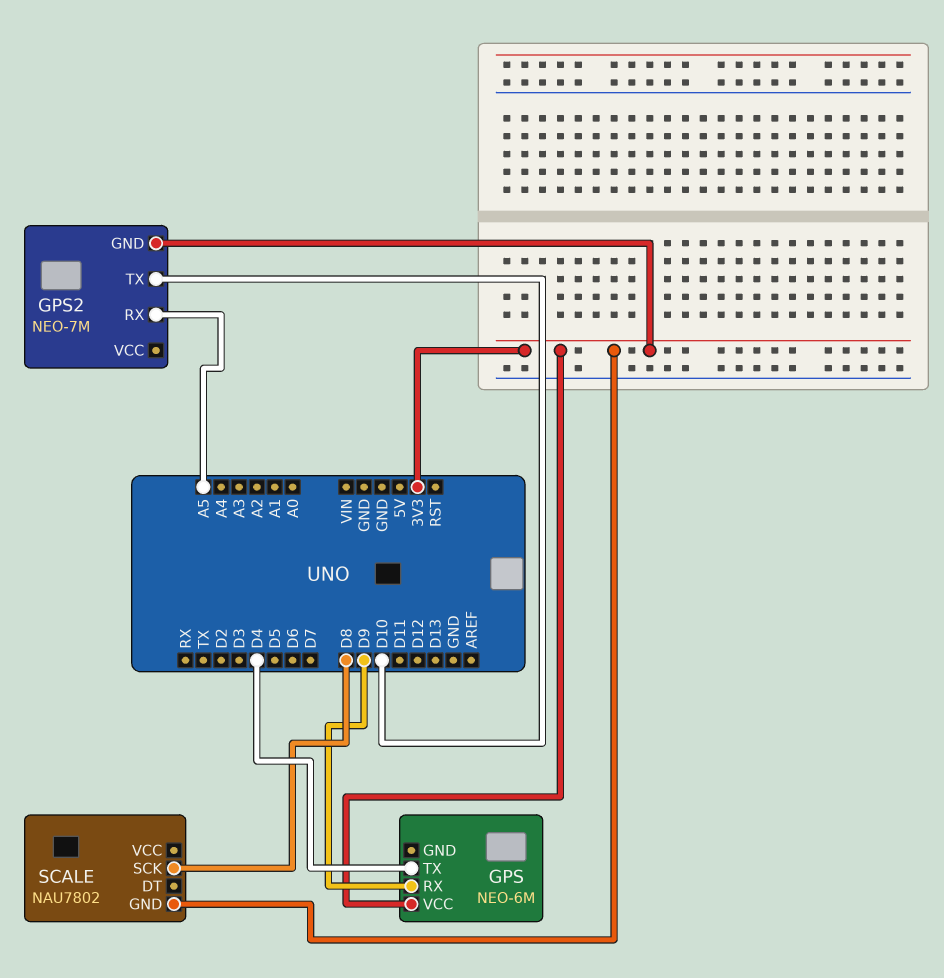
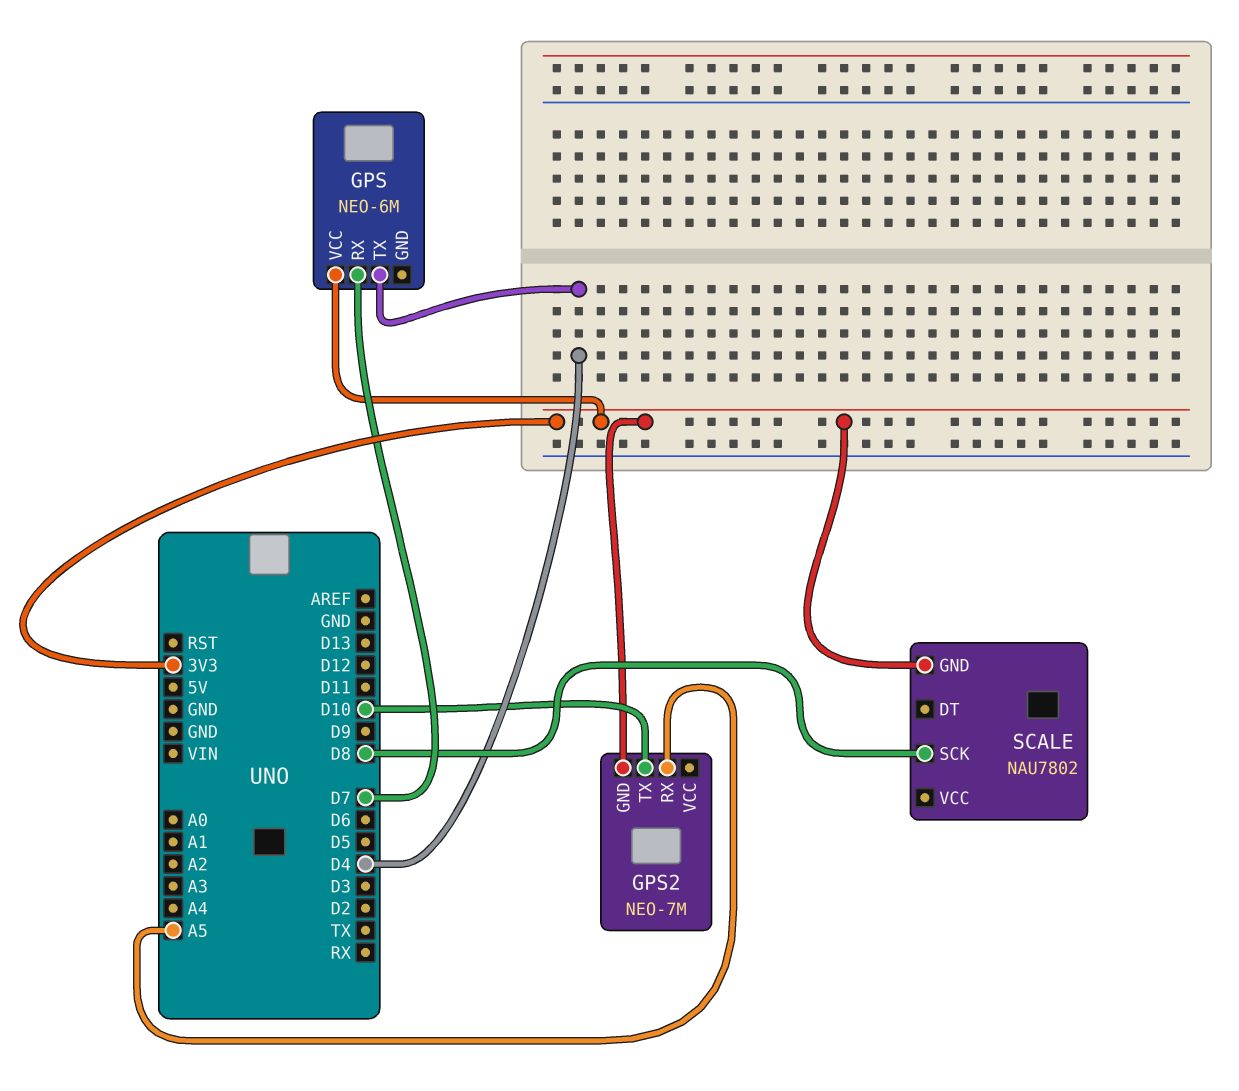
GPS pin RX: D9 -> D7

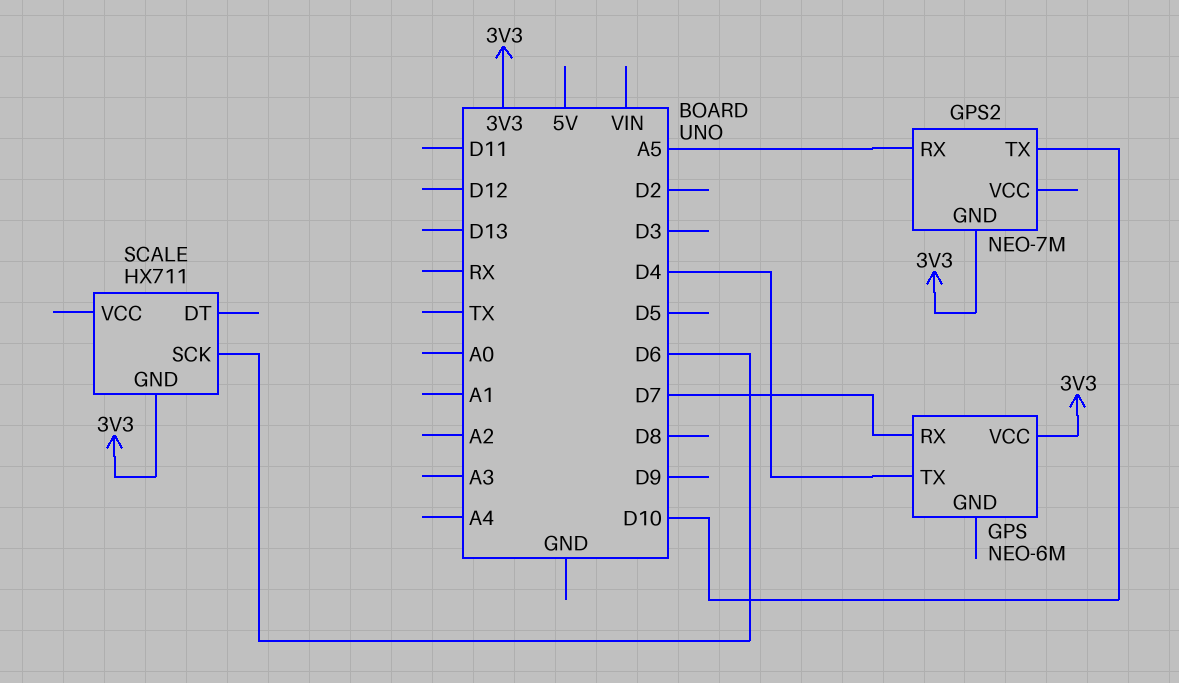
SCALE: NAU7802 -> HX711
SCALE pin SCK: D8 -> D6

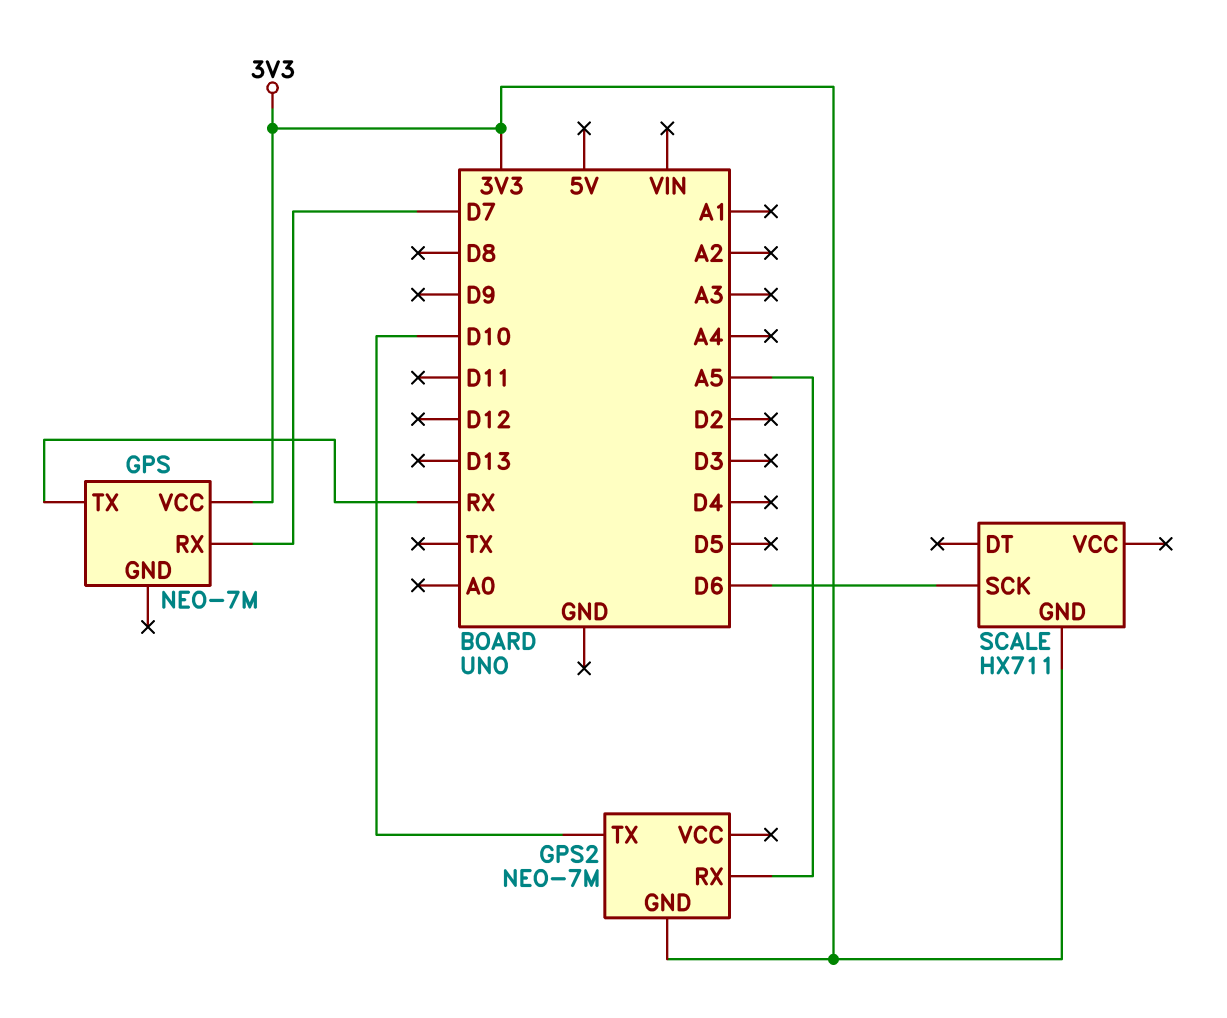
GPS: NEO-6M -> NEO-7M
GPS pin TX: D4 -> RX

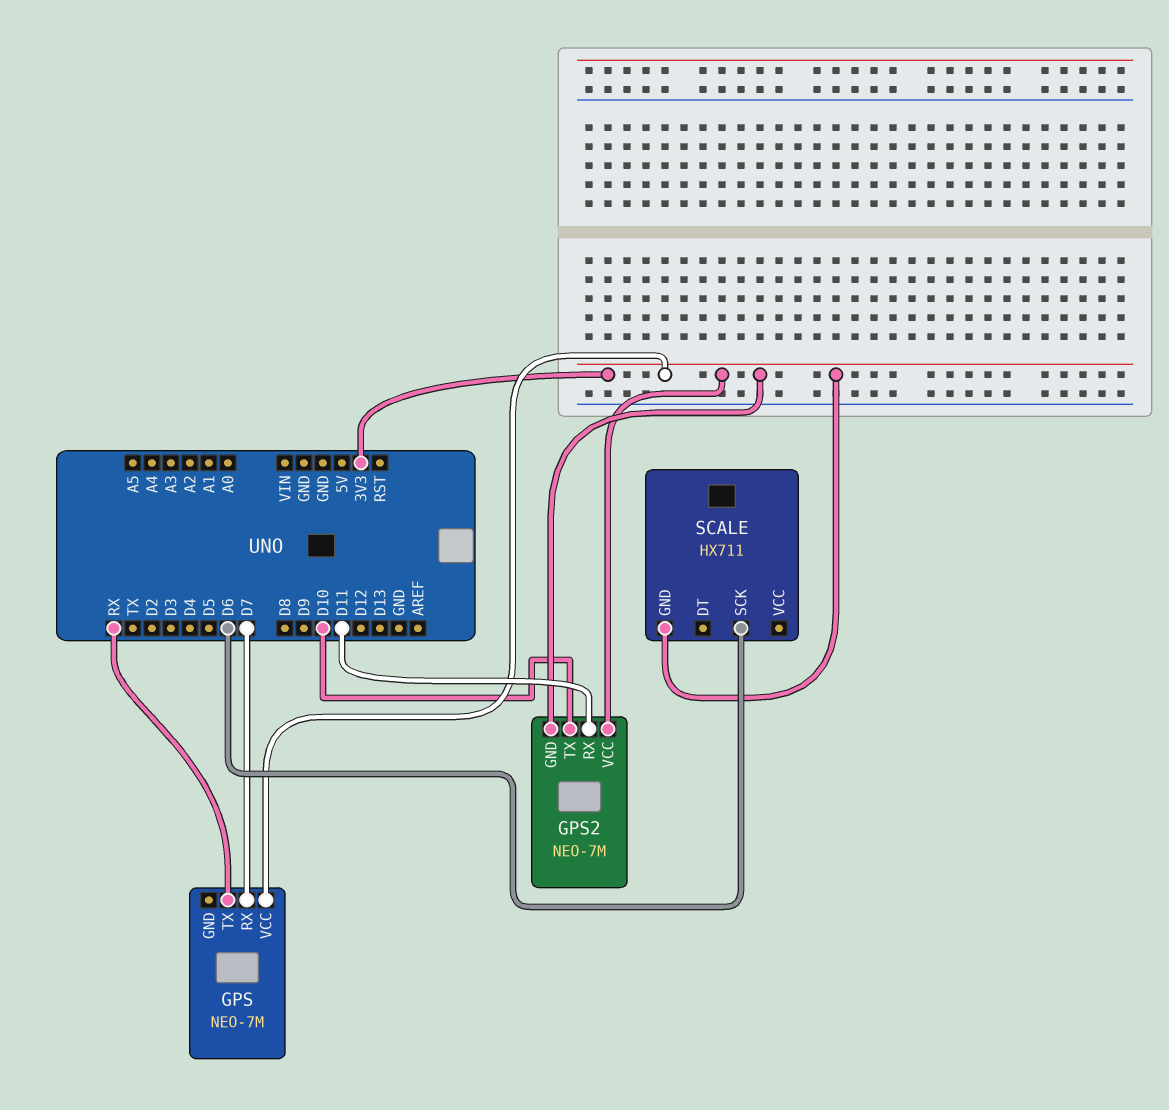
GPS2 pin RX: A5 -> D11
GPS2 pin VCC: none -> 3V3

